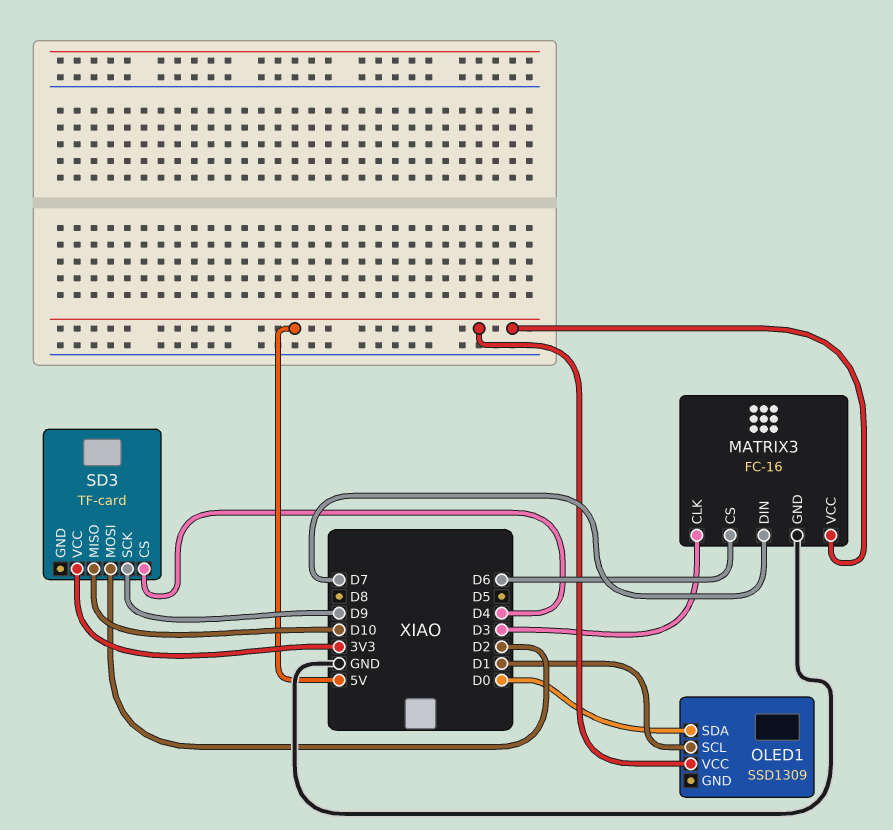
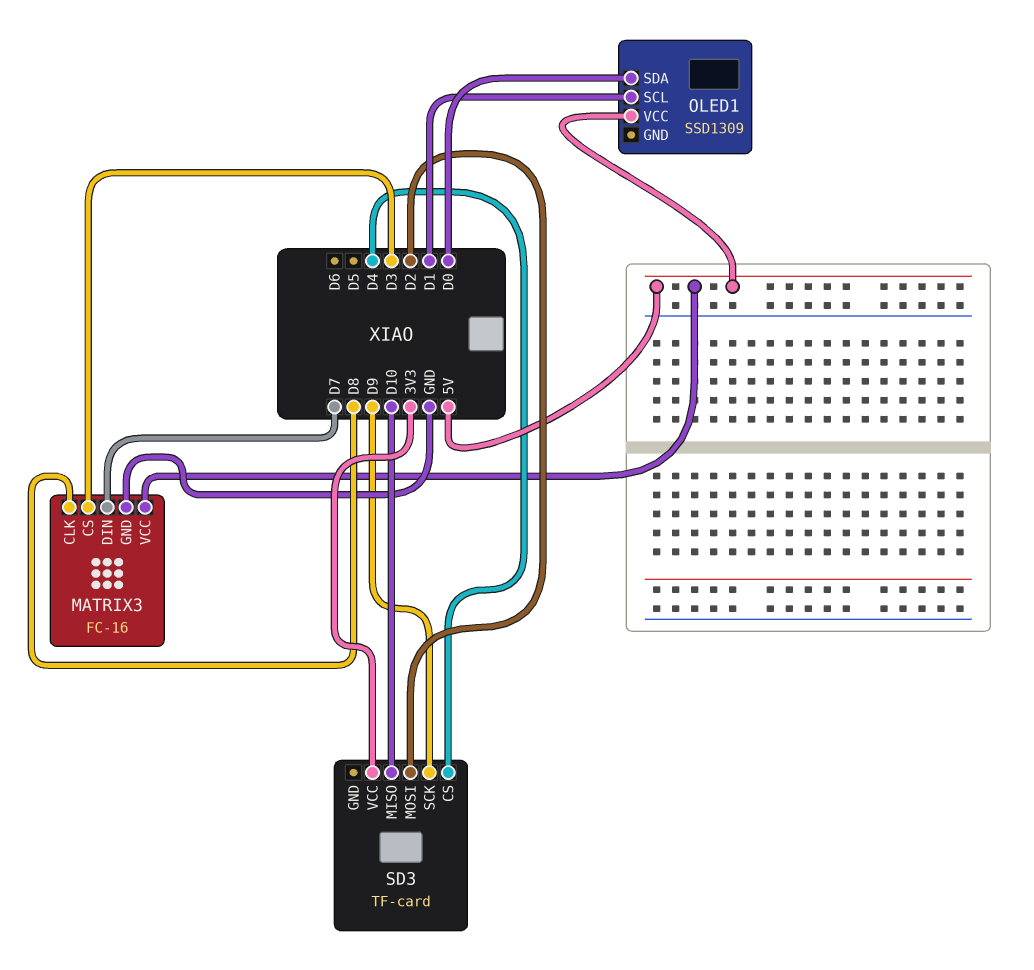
MATRIX3 pin CLK: D3 -> D8
MATRIX3 pin CS: D6 -> D3

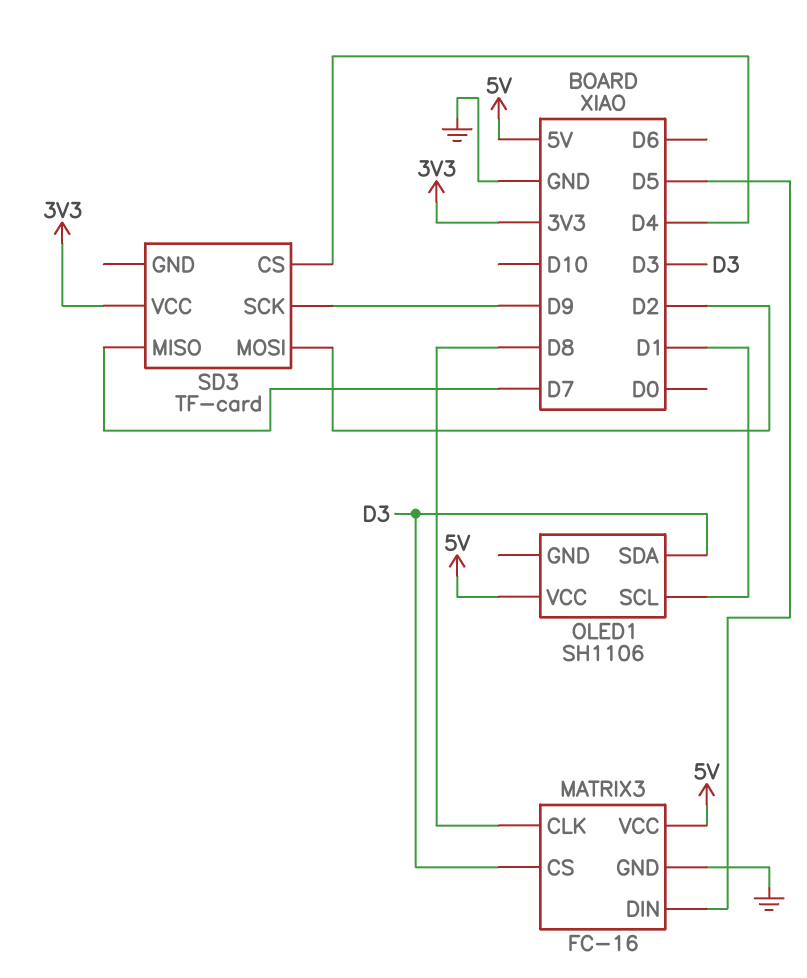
MATRIX3 pin DIN: D7 -> D5
OLED1: SSD1309 -> SH1106
OLED1 pin SDA: D0 -> D3
SD3 pin MISO: D10 -> D7

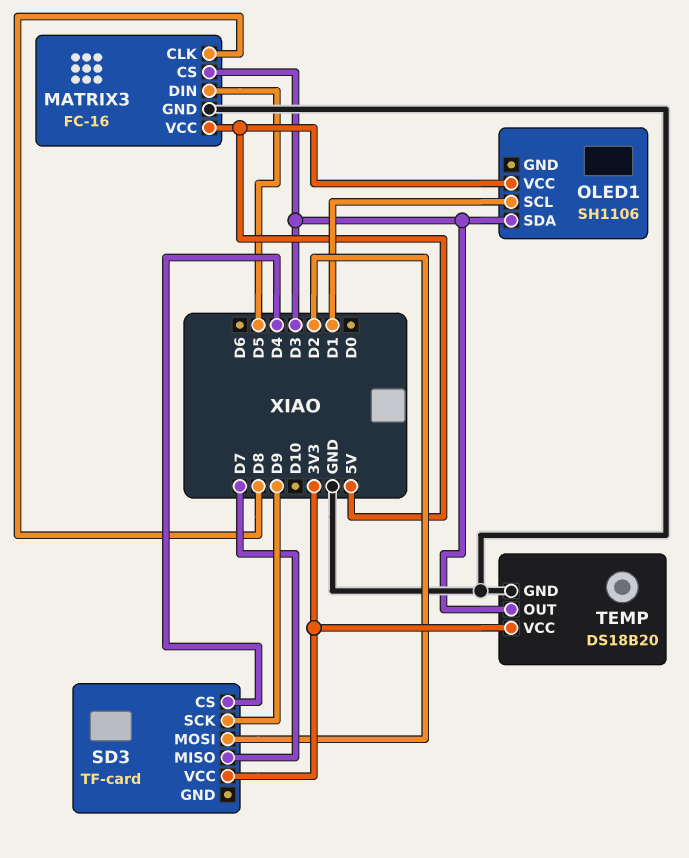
TEMP: none -> DS18B20
TEMP pin GND: none -> GND
TEMP pin OUT: none -> D3
TEMP pin VCC: none -> 3V3

